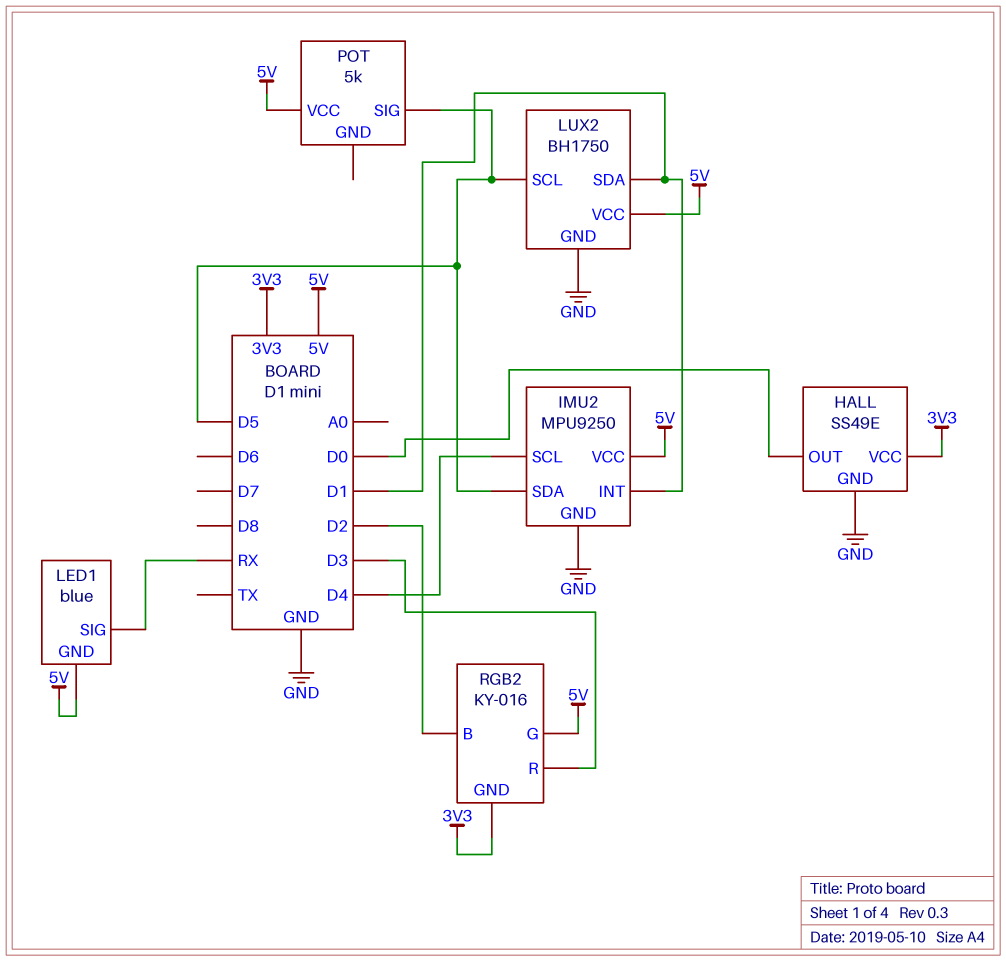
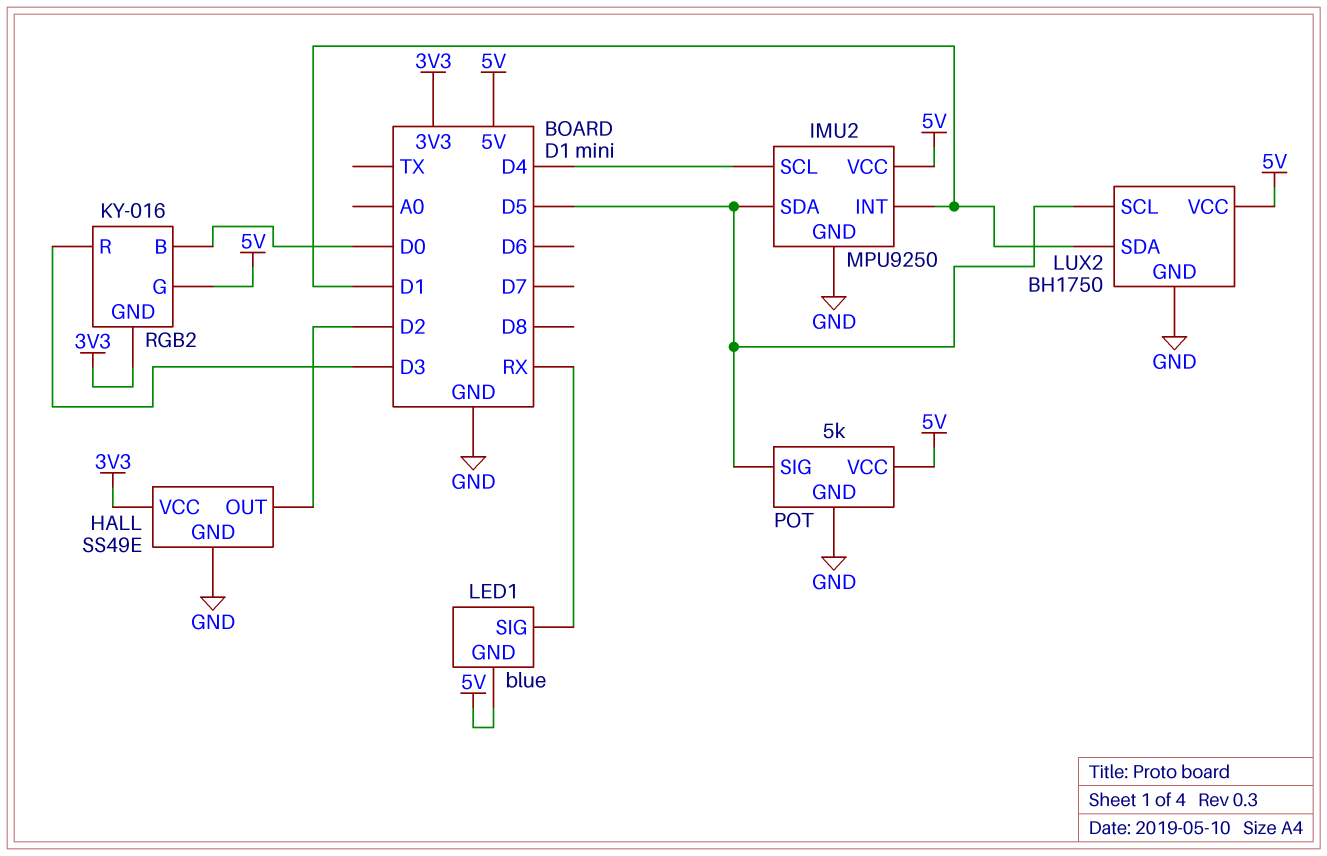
HALL pin OUT: D0 -> D2
POT pin GND: none -> GND
RGB2 pin B: D2 -> D0

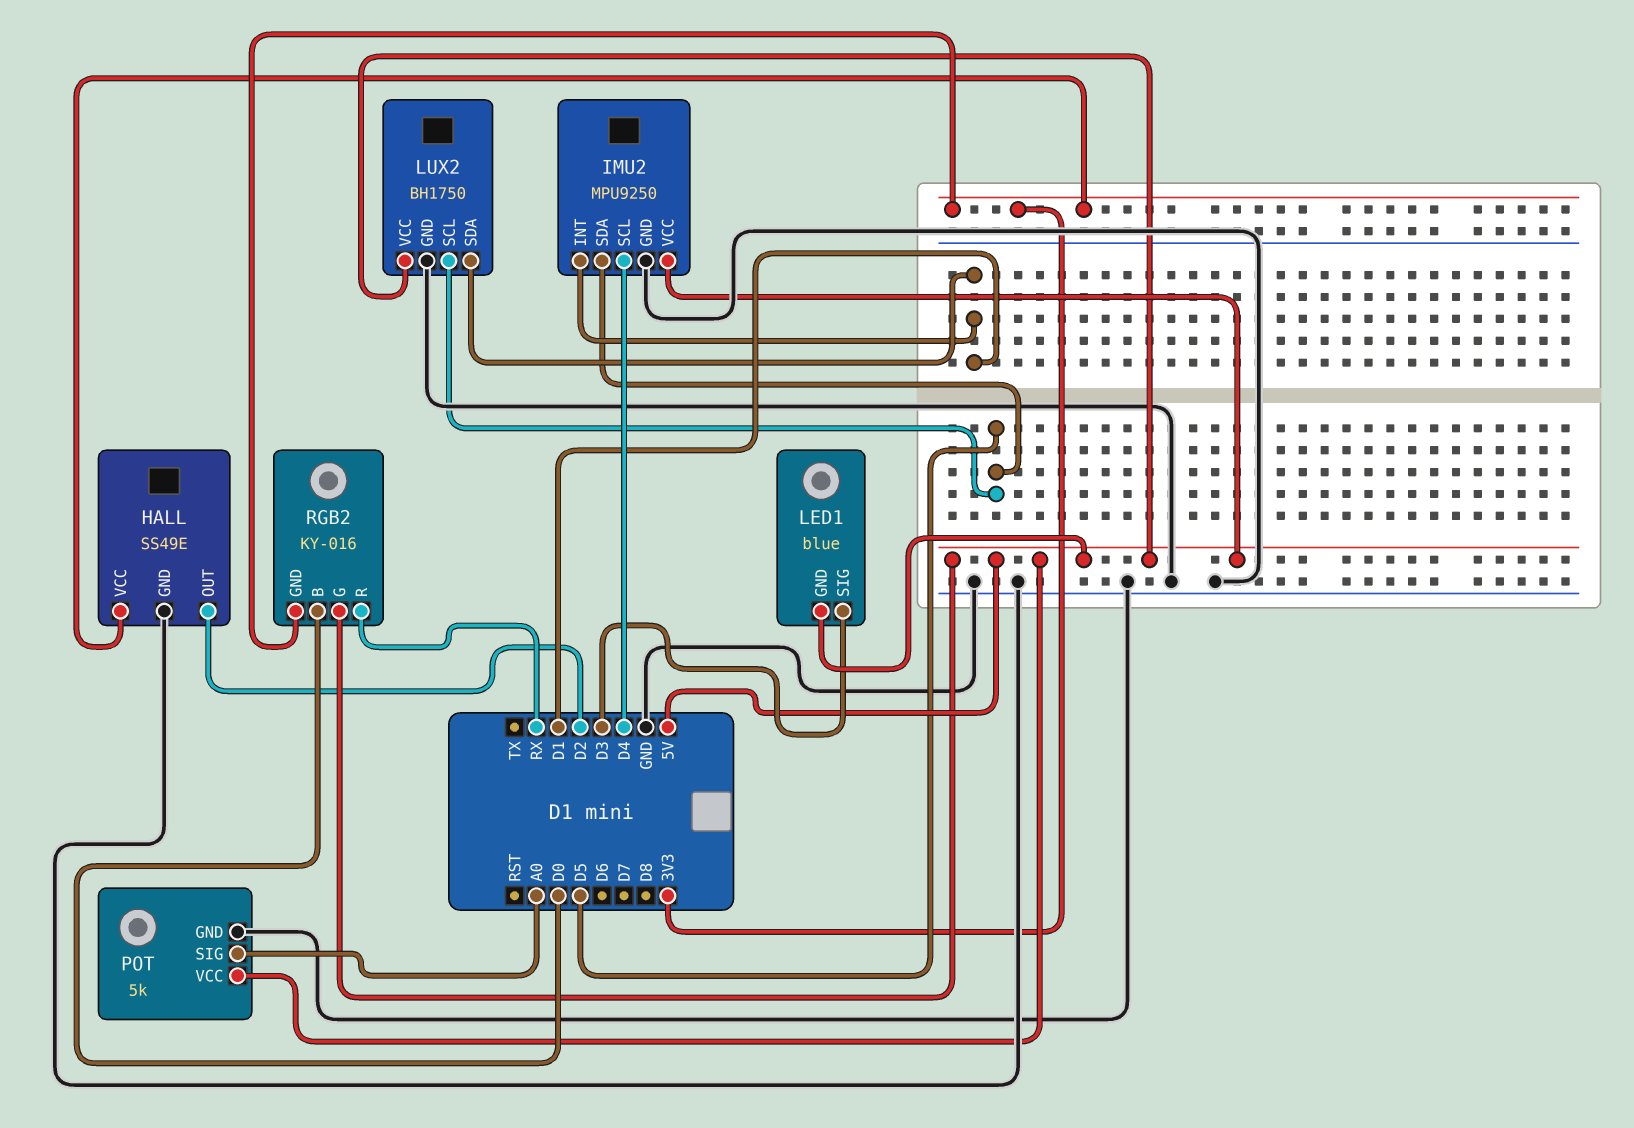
LED1 pin SIG: RX -> D3
POT pin SIG: D5 -> A0
RGB2 pin R: D3 -> RX

